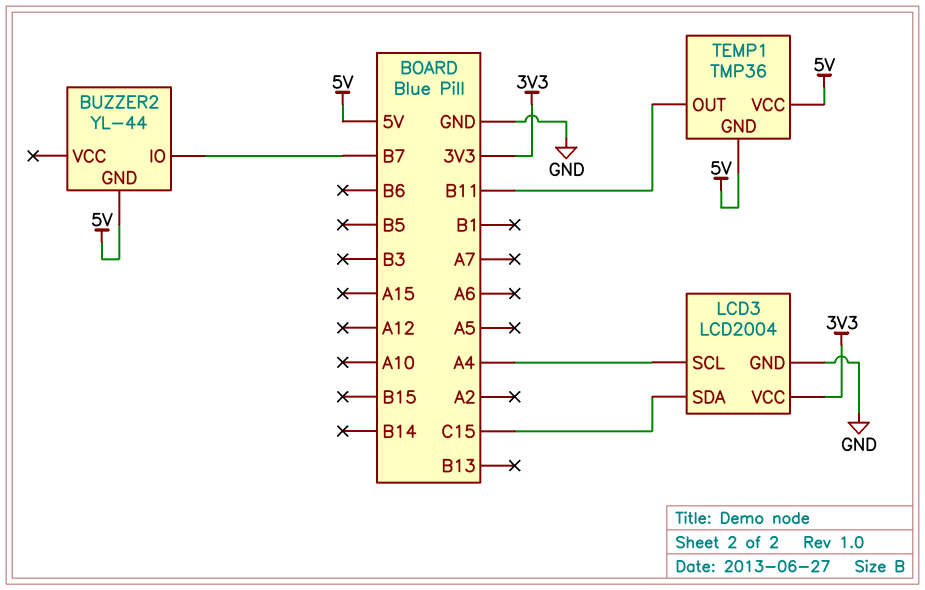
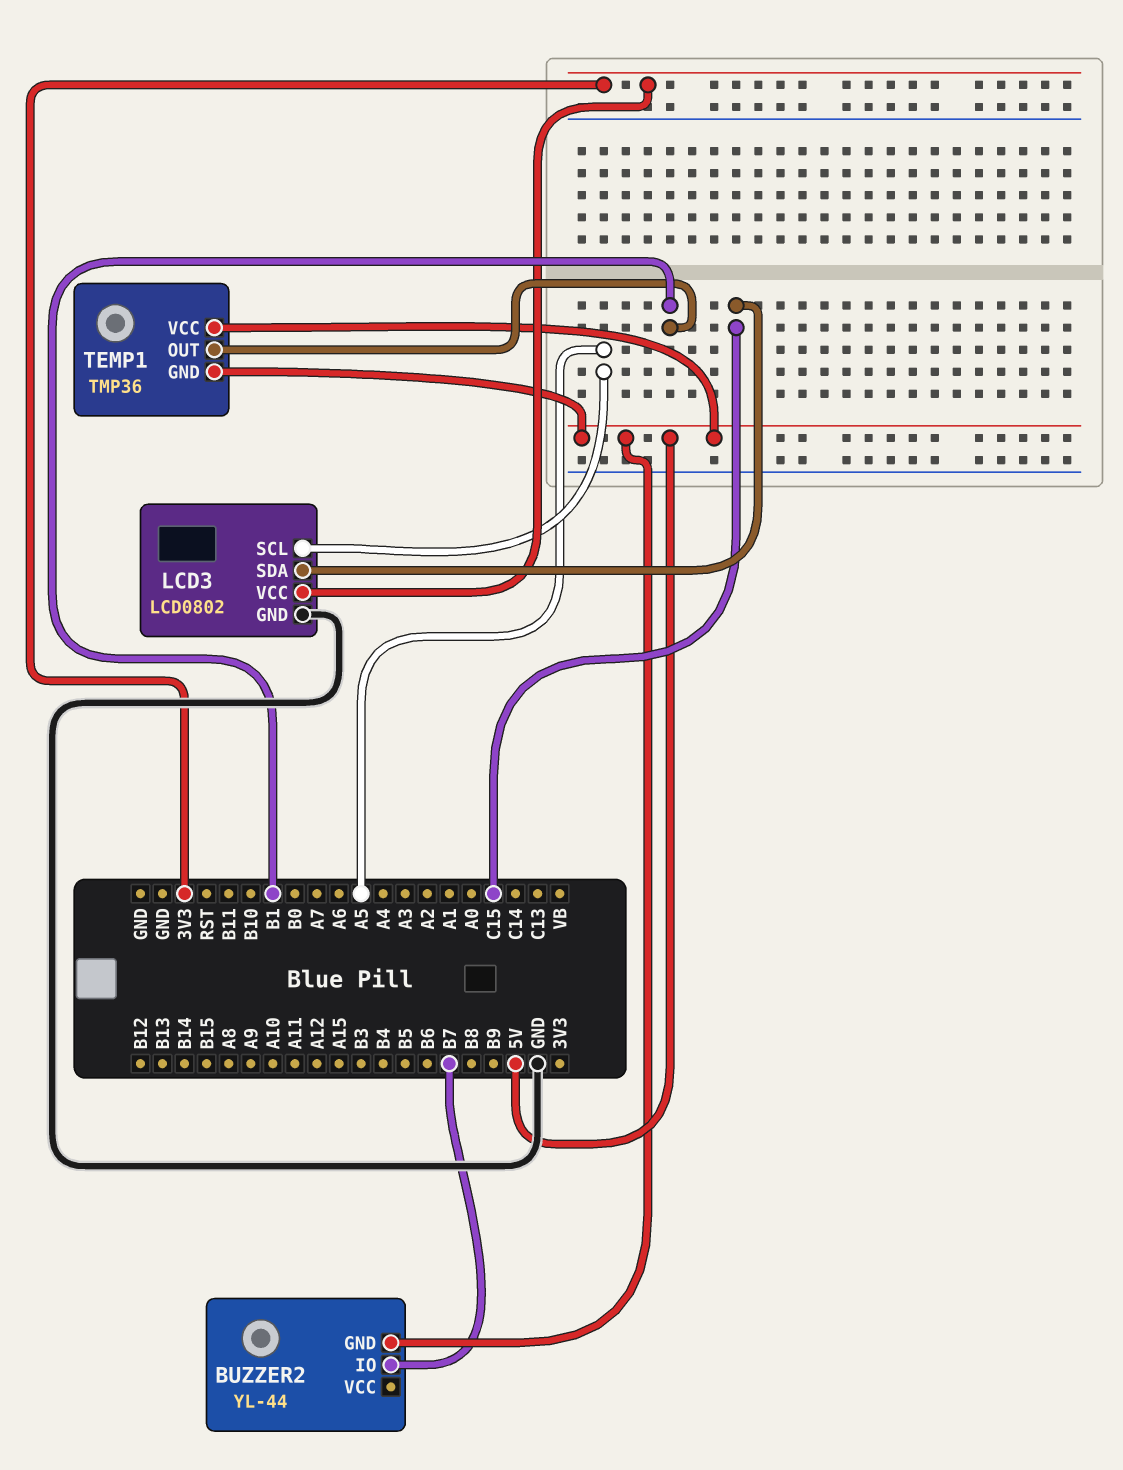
LCD3: LCD2004 -> LCD0802
LCD3 pin SCL: A4 -> A5
TEMP1 pin OUT: B11 -> B1

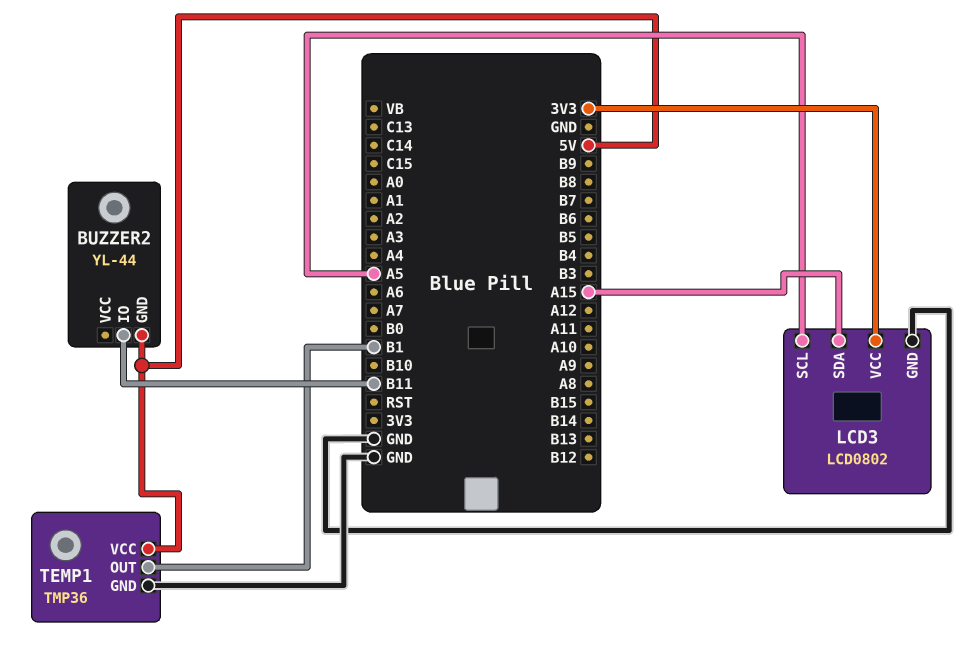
BUZZER2 pin IO: B7 -> B11
LCD3 pin SDA: C15 -> A15
TEMP1 pin GND: 5V -> GND

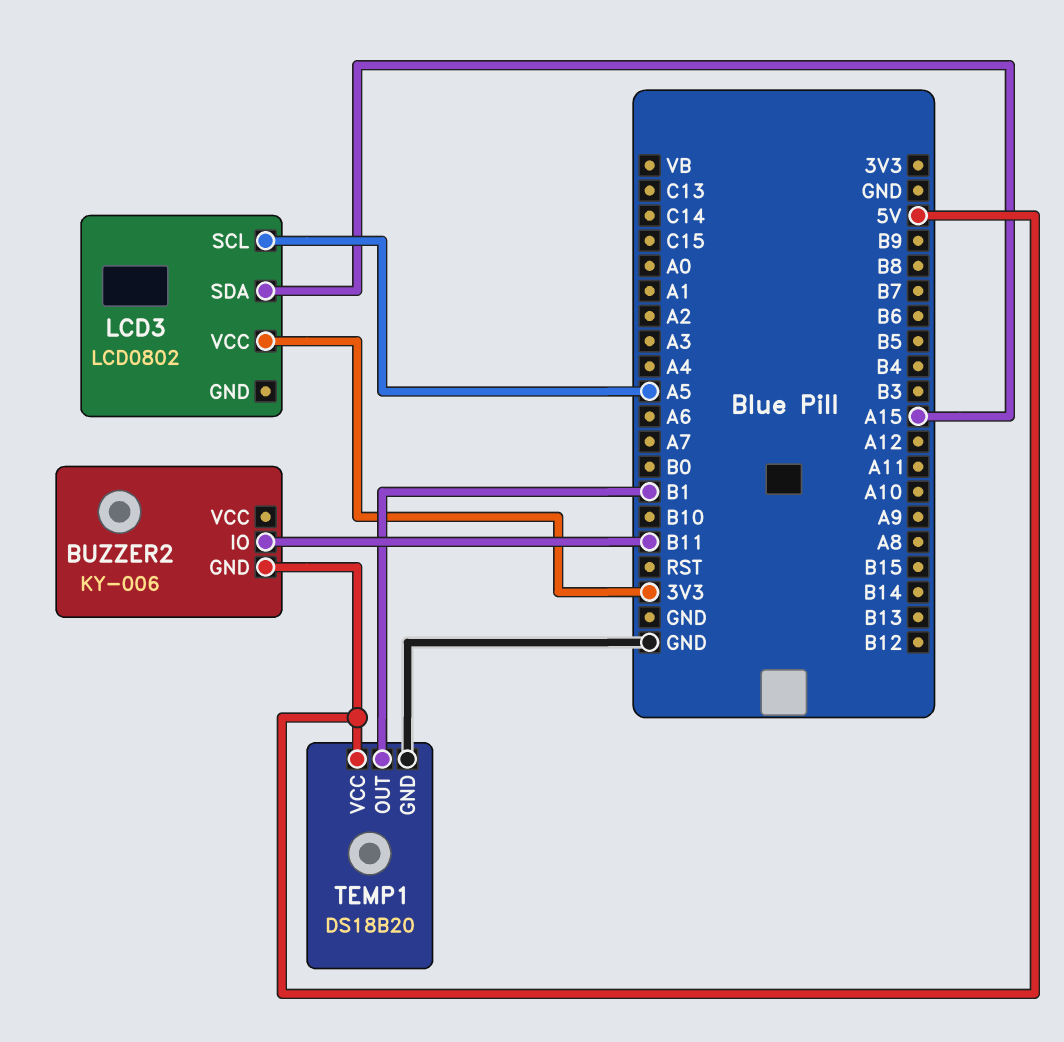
BUZZER2: YL-44 -> KY-006
LCD3 pin GND: GND -> none
TEMP1: TMP36 -> DS18B20

